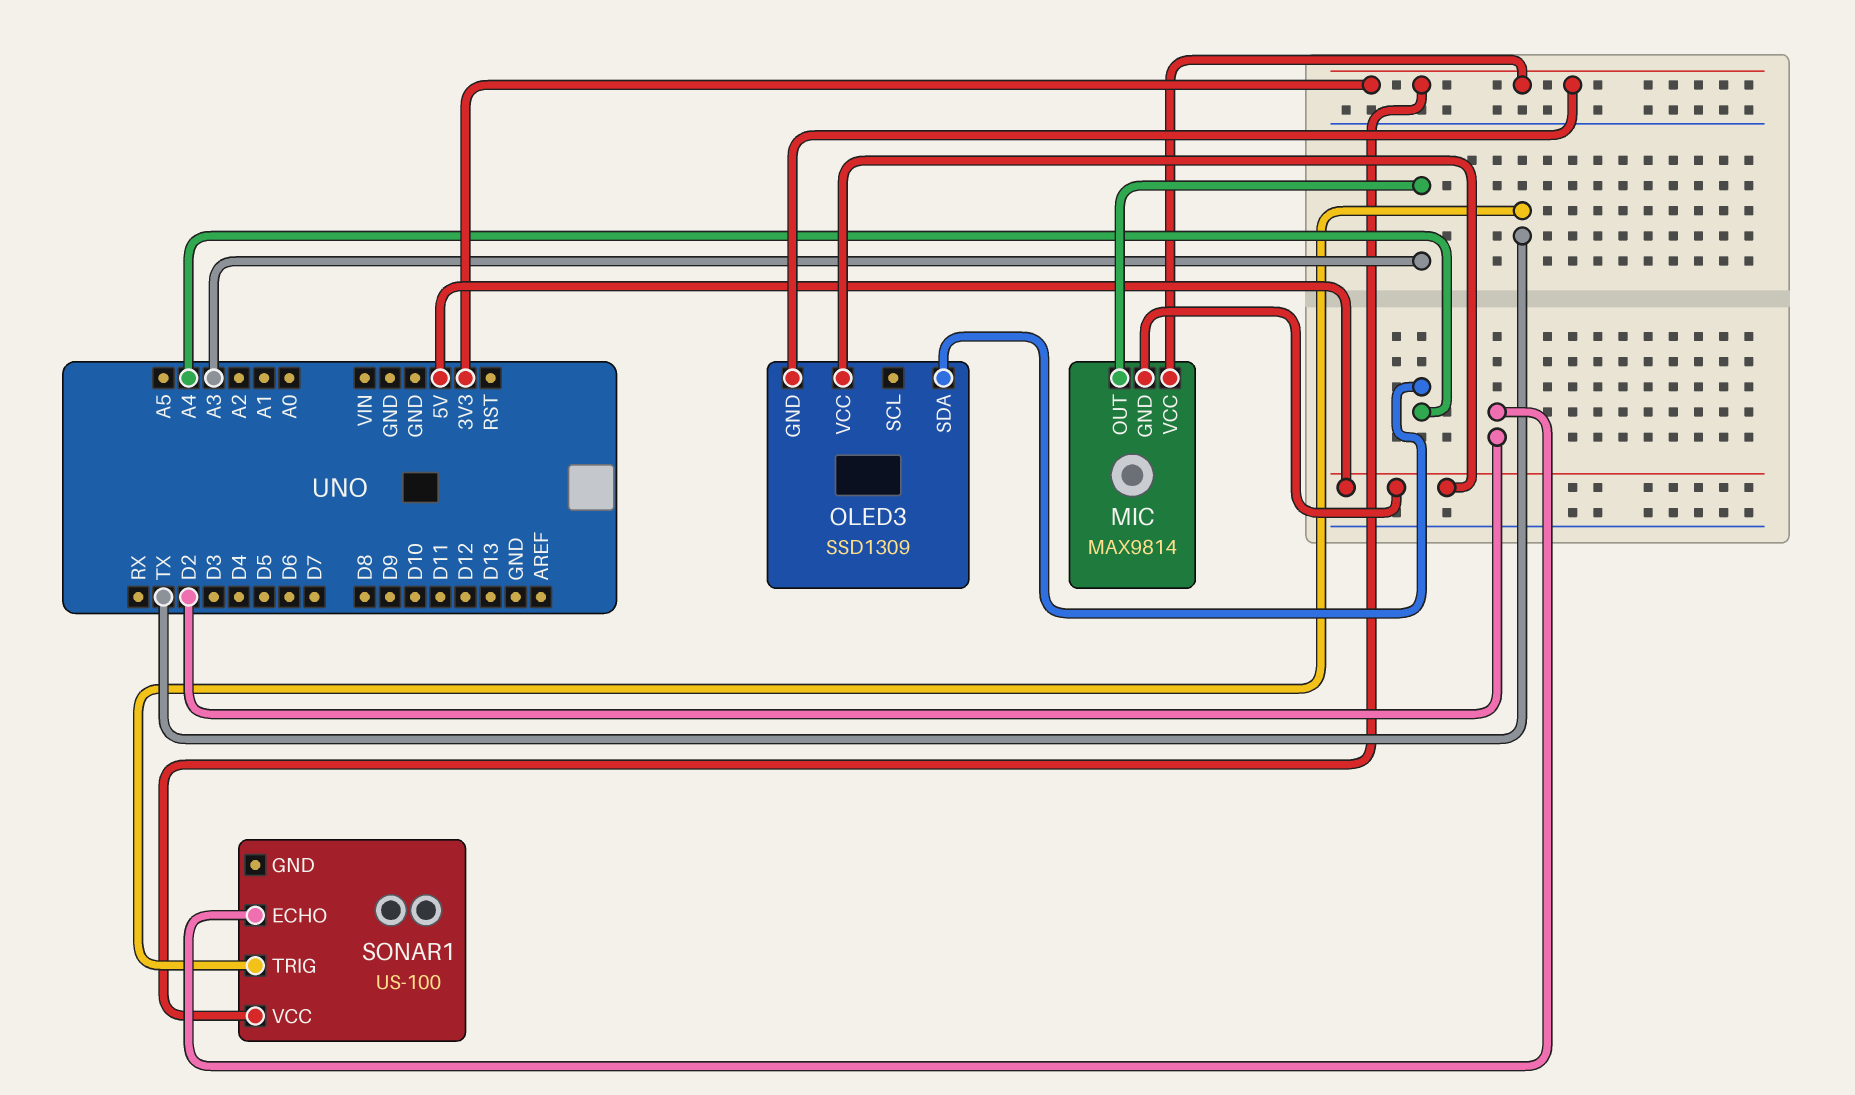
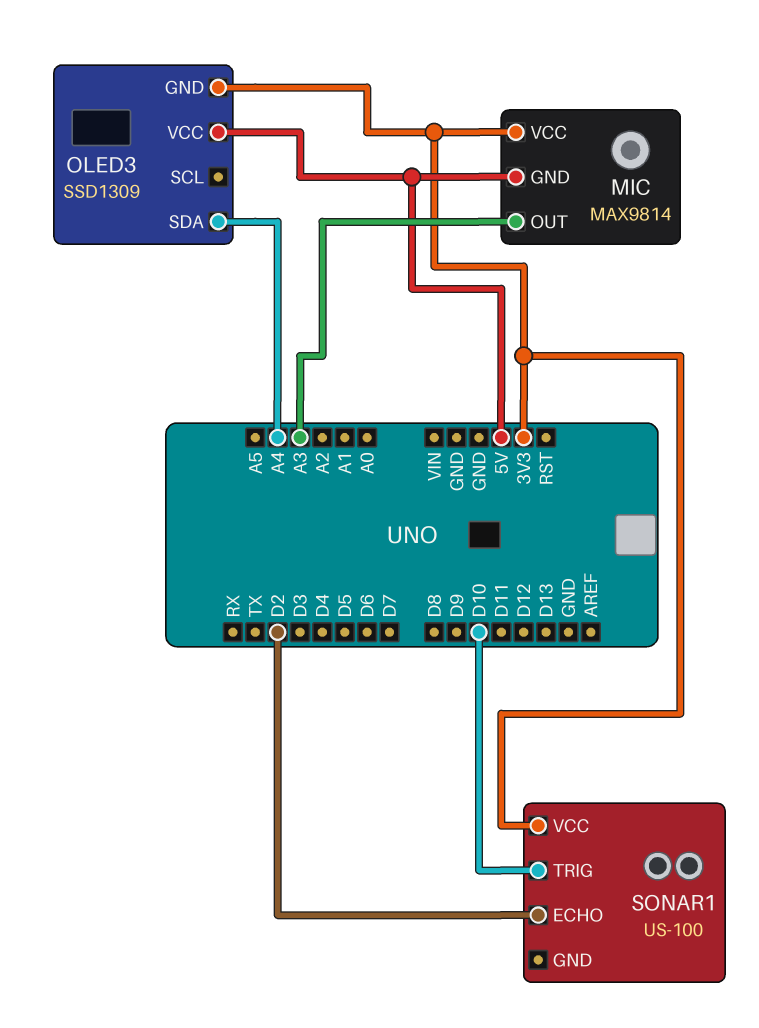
SONAR1 pin TRIG: TX -> D10

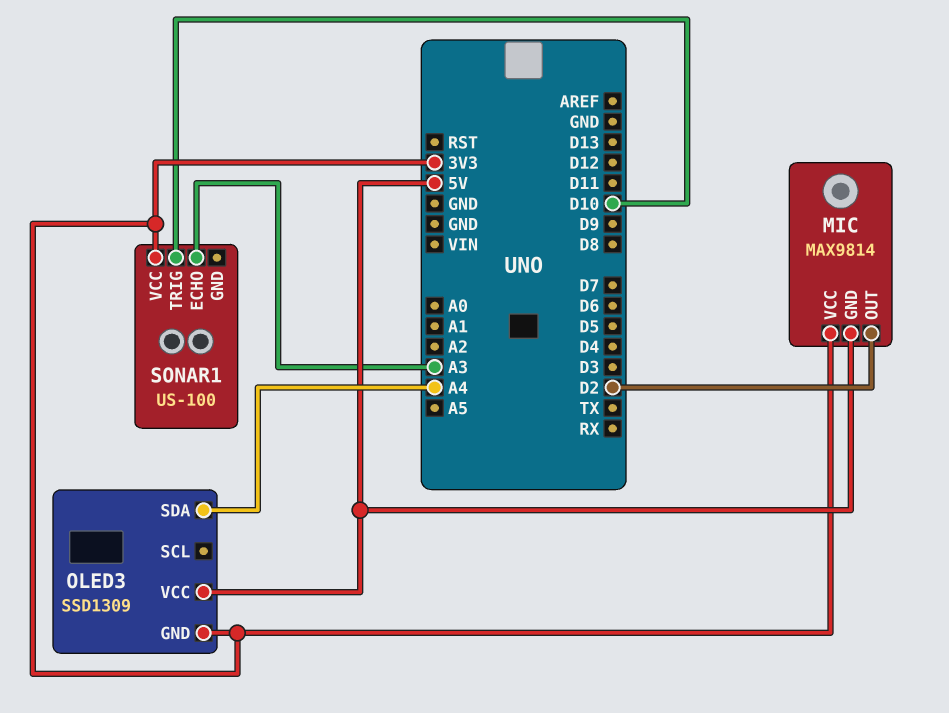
MIC pin OUT: A3 -> D2
SONAR1 pin ECHO: D2 -> A3

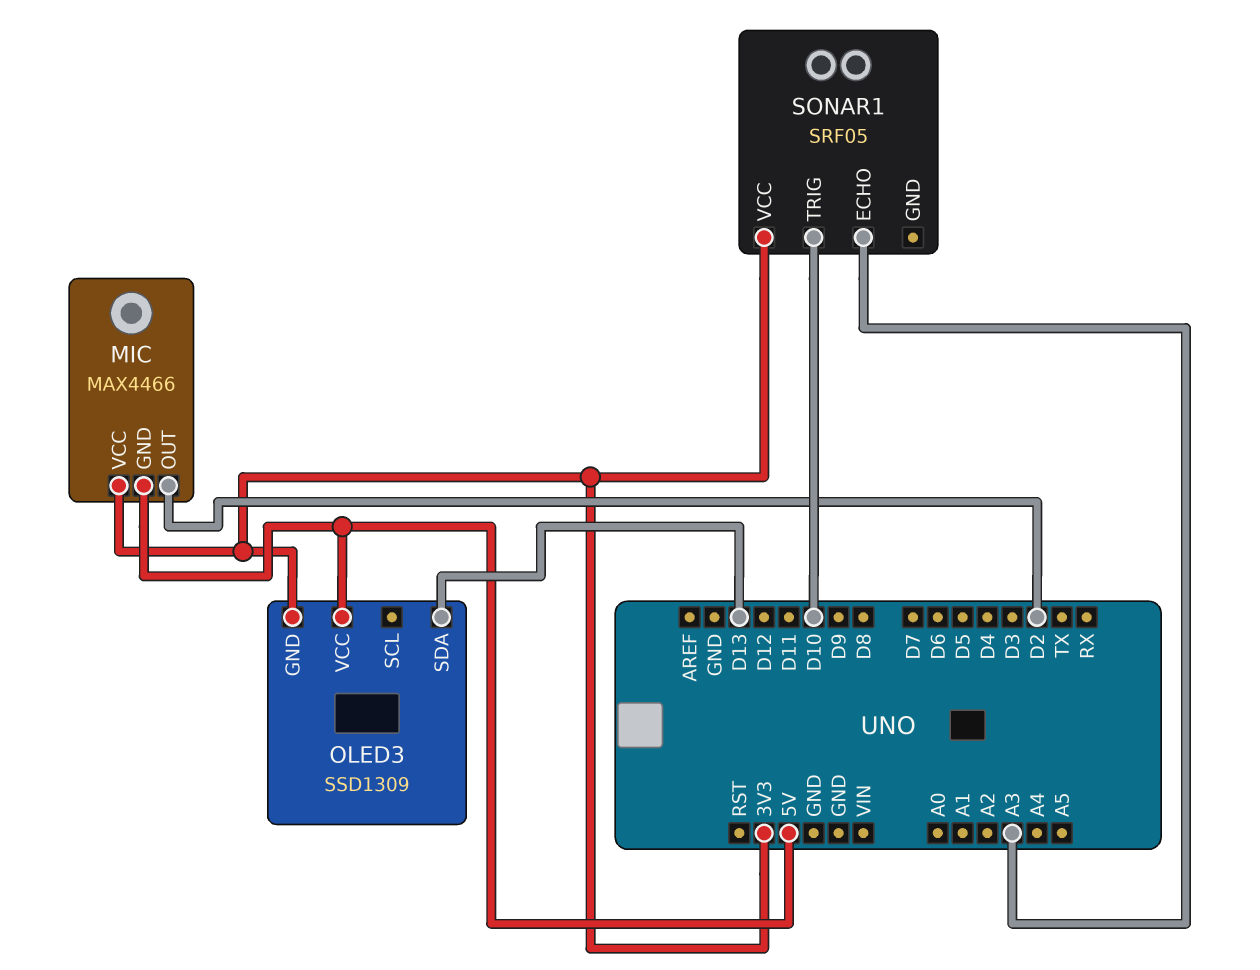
MIC: MAX9814 -> MAX4466
OLED3 pin SDA: A4 -> D13
SONAR1: US-100 -> SRF05

